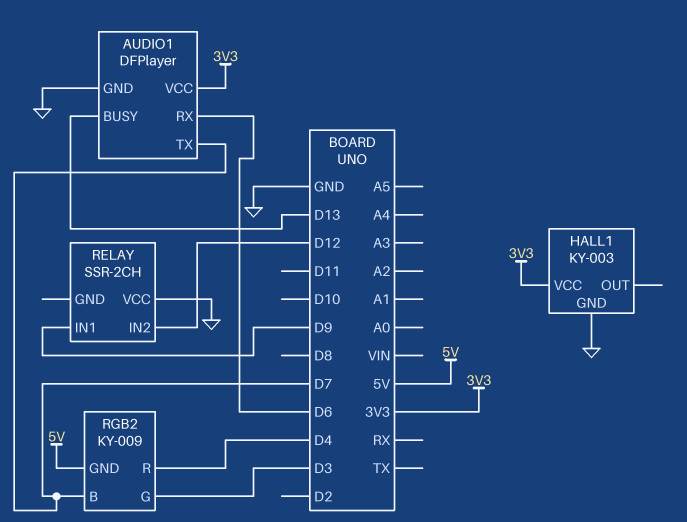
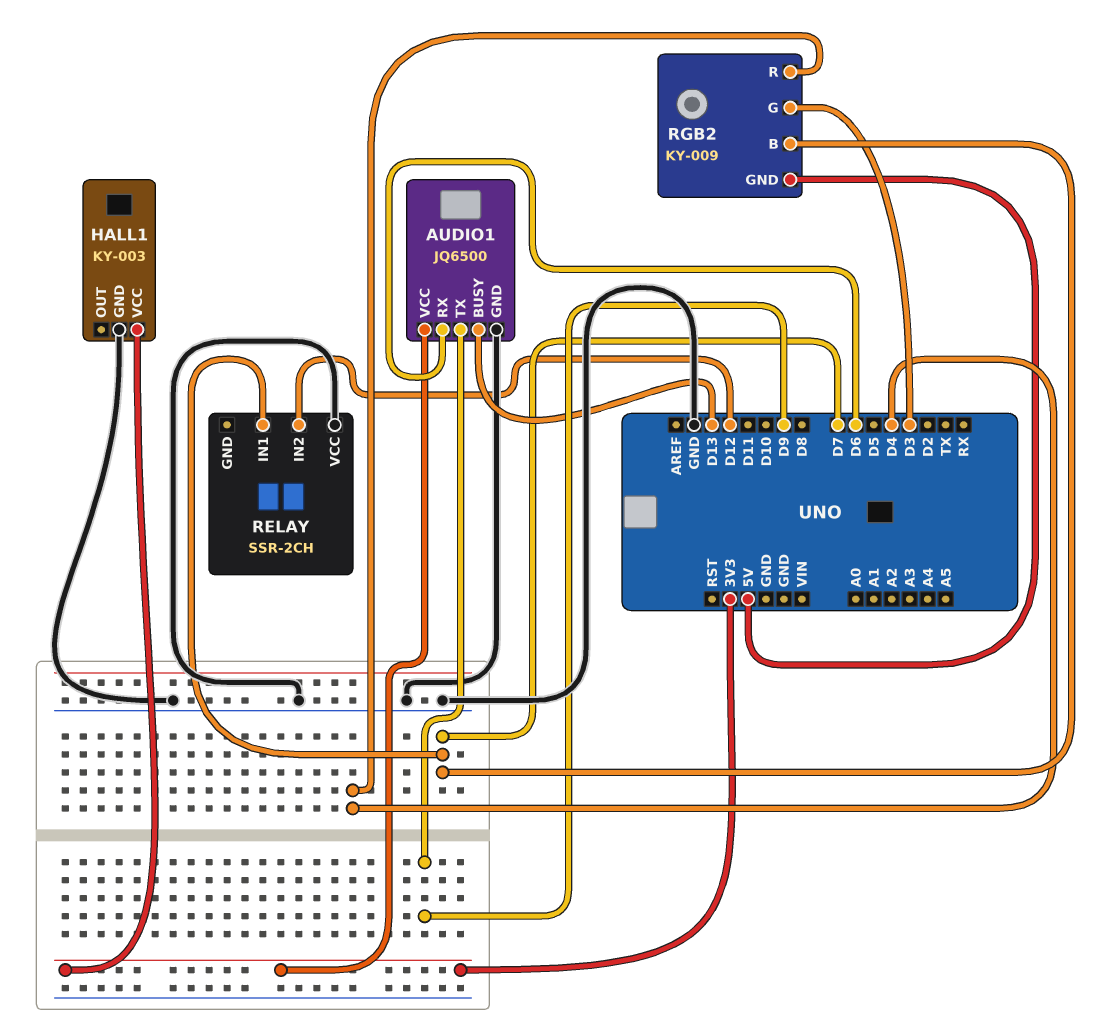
AUDIO1: DFPlayer -> JQ6500
AUDIO1 pin TX: D7 -> D9
RELAY pin IN1: D9 -> D7

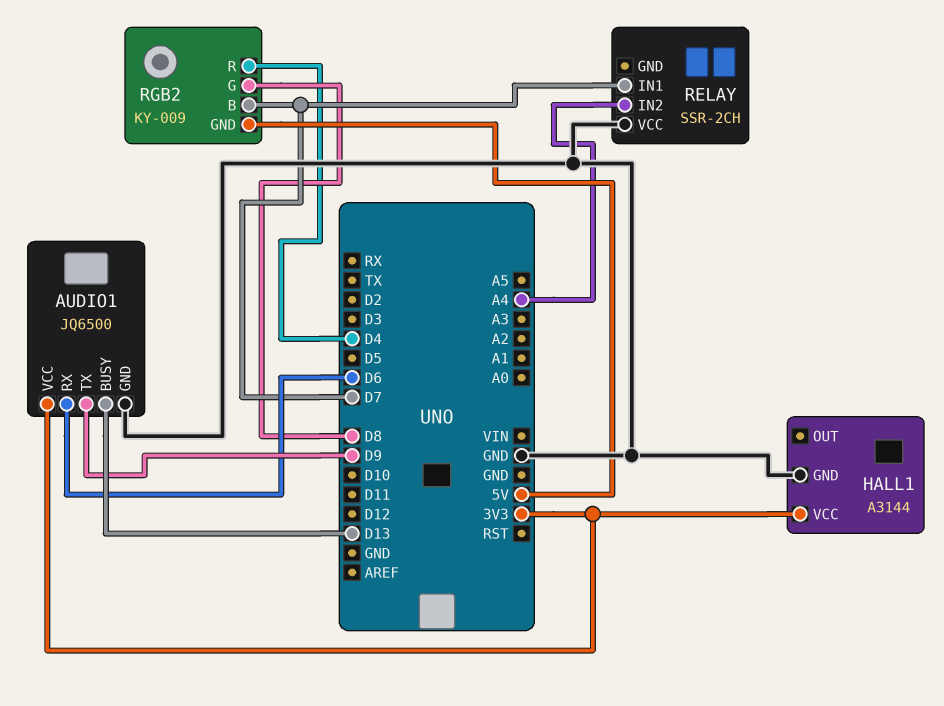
HALL1: KY-003 -> A3144
RELAY pin IN2: D12 -> A4
RGB2 pin G: D3 -> D8

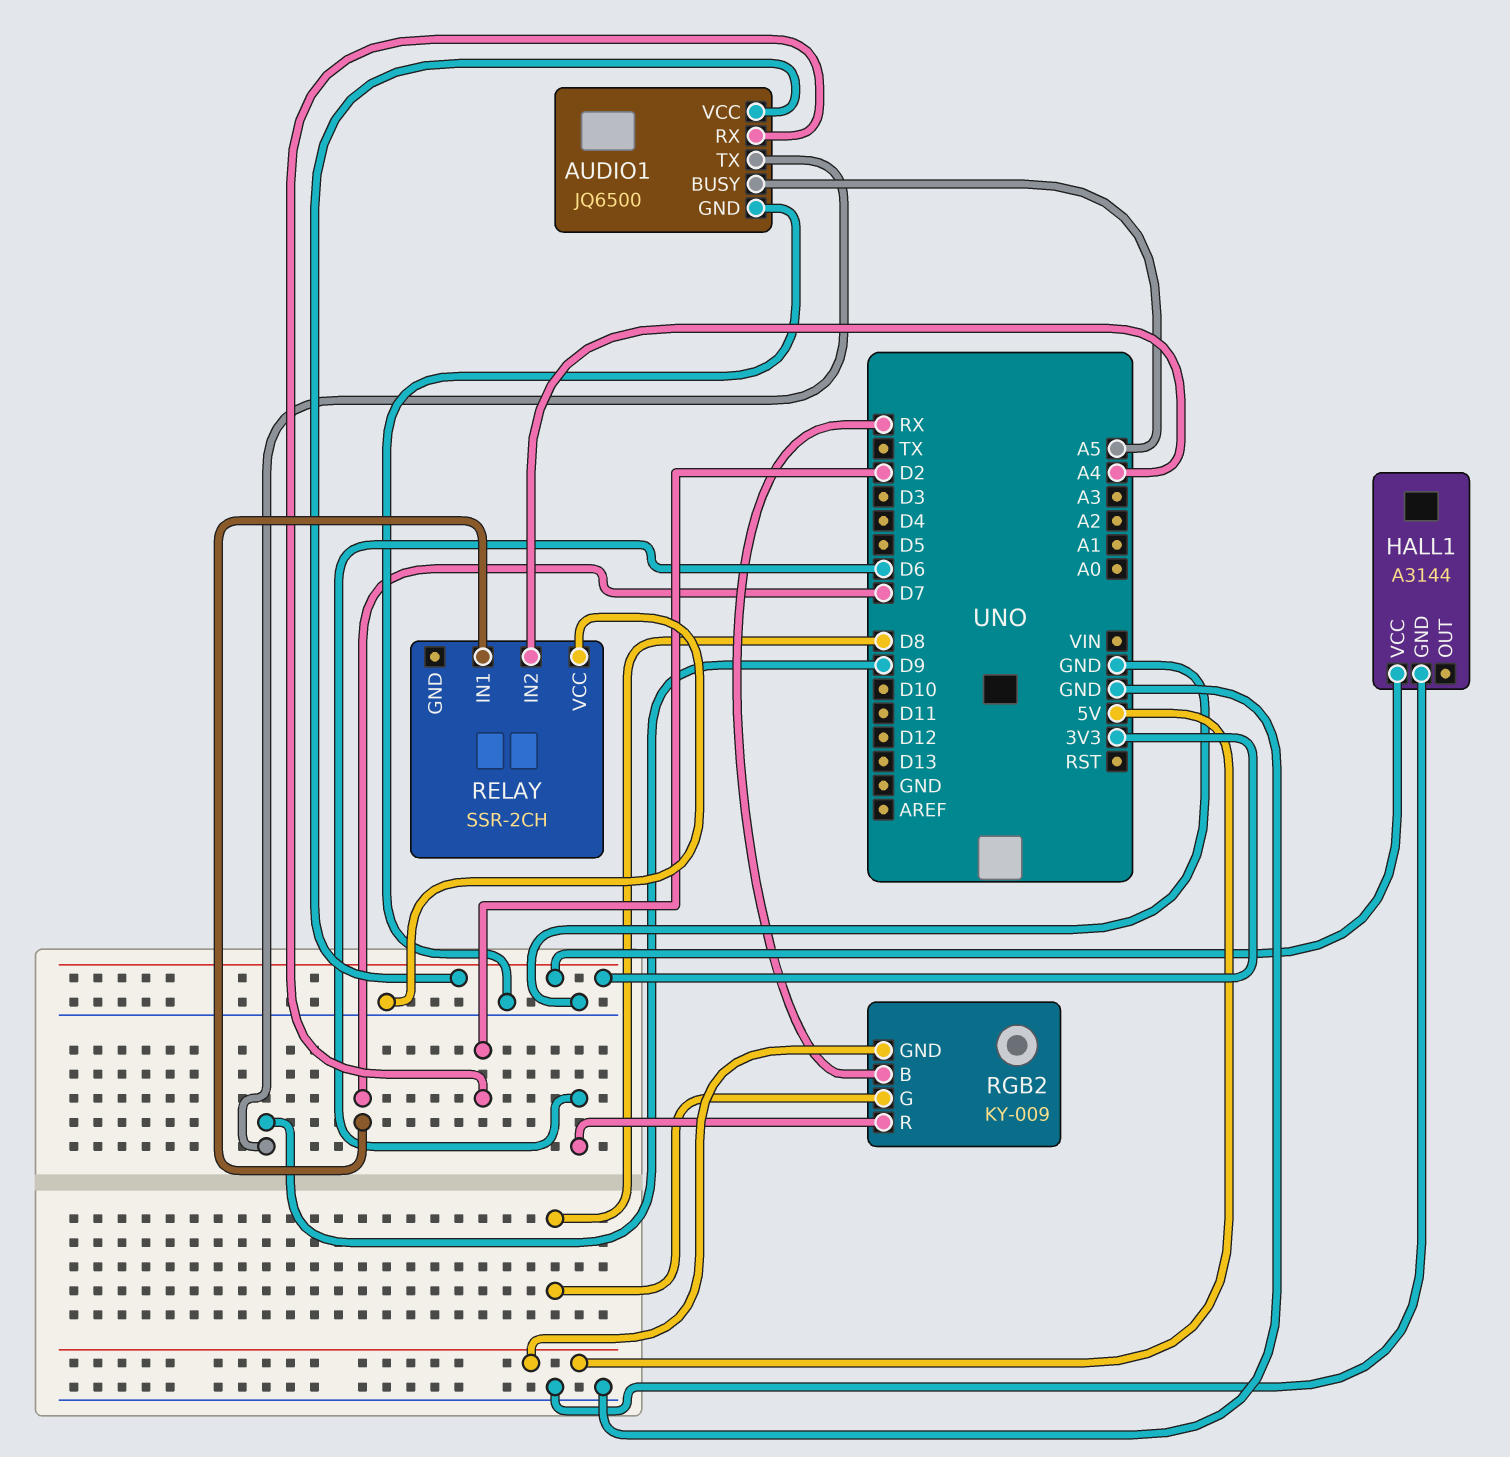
AUDIO1 pin BUSY: D13 -> A5
AUDIO1 pin RX: D6 -> D2
RGB2 pin B: D7 -> RX
RGB2 pin R: D4 -> D6

